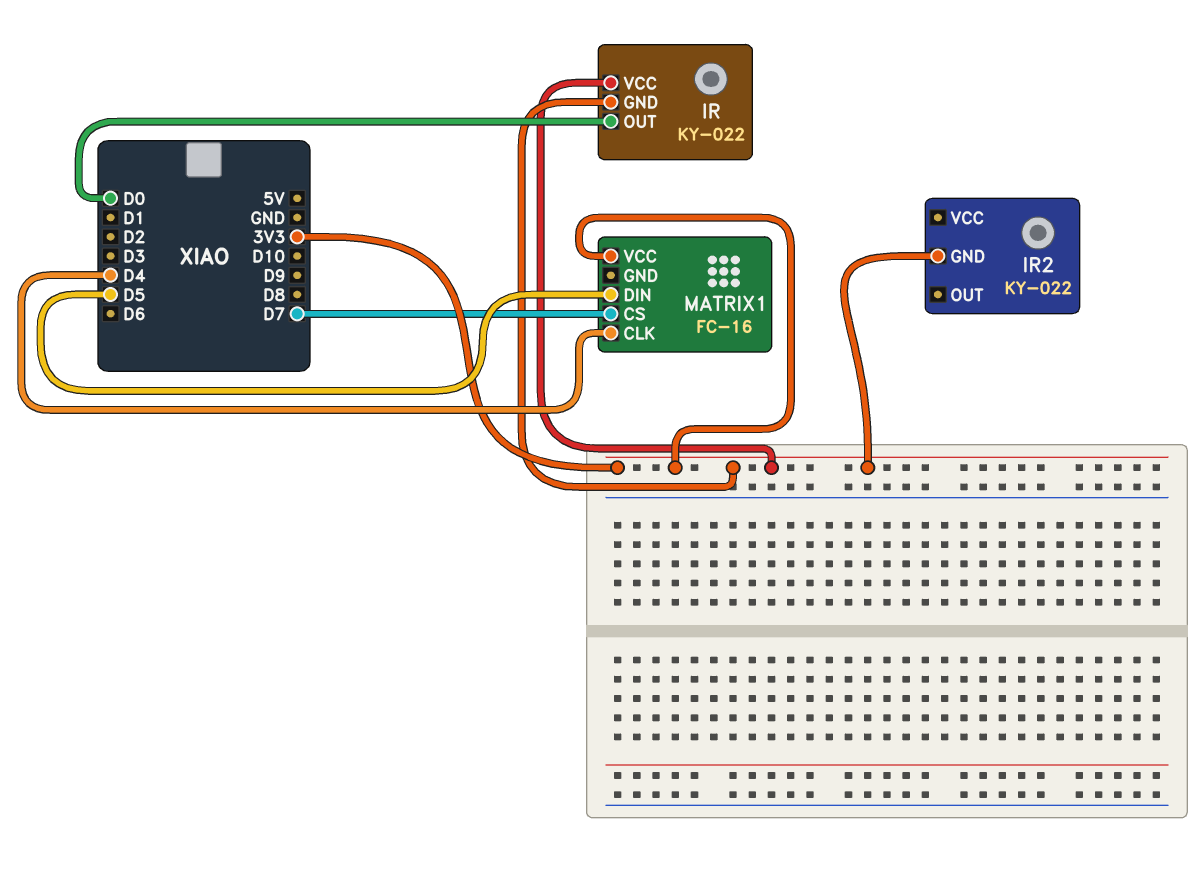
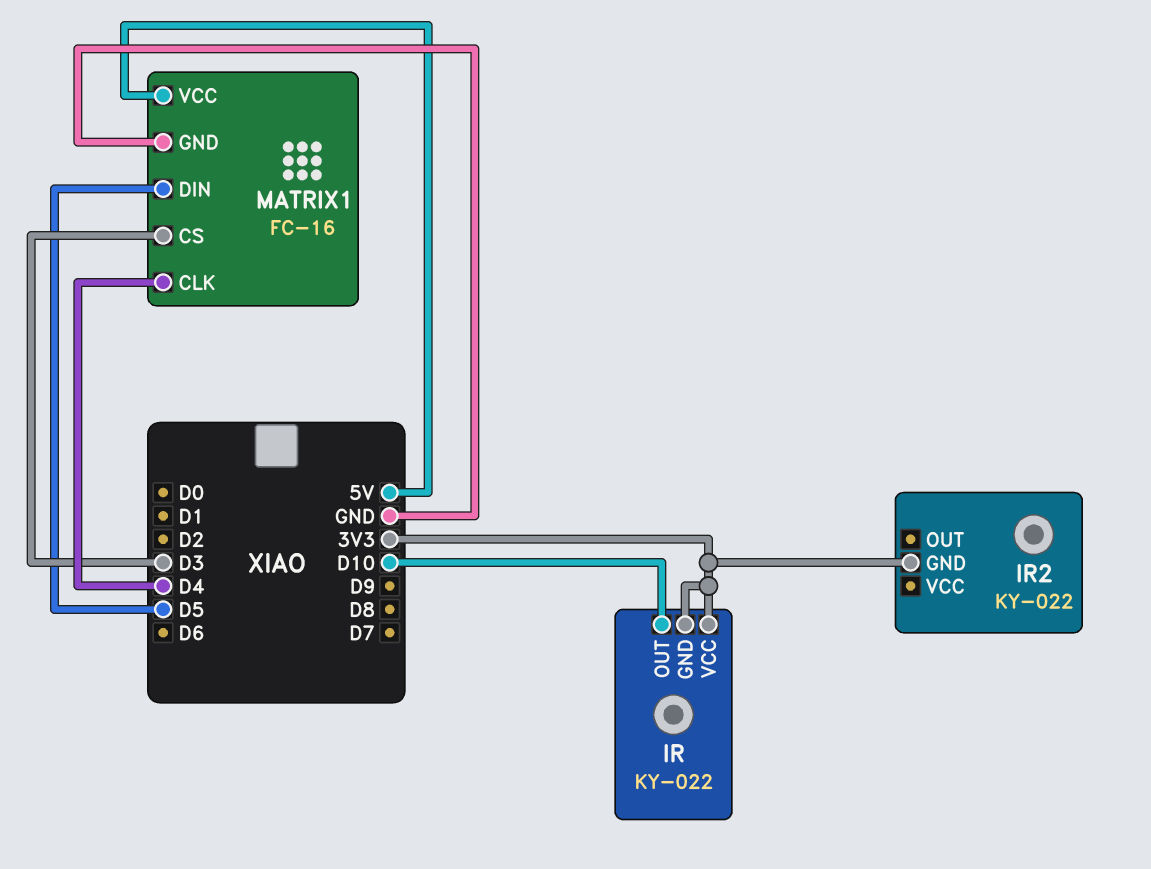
IR pin OUT: D0 -> D10
MATRIX1 pin CS: D7 -> D3
MATRIX1 pin GND: none -> GND
MATRIX1 pin VCC: 3V3 -> 5V

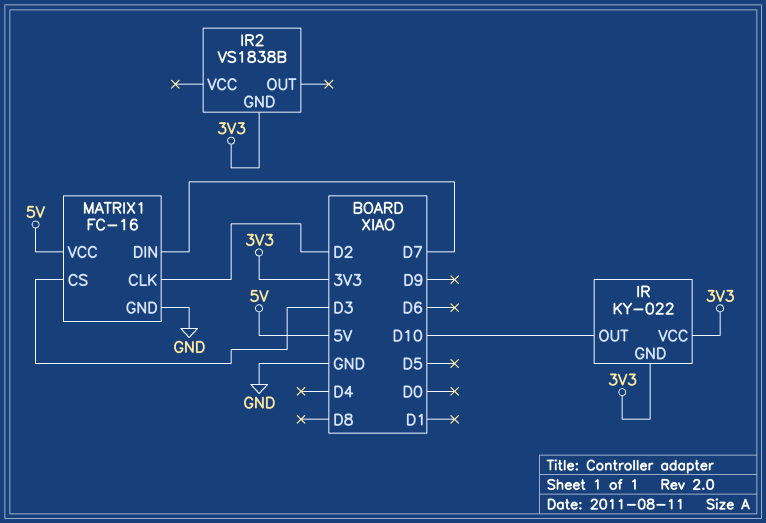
IR2: KY-022 -> VS1838B
MATRIX1 pin CLK: D4 -> D2
MATRIX1 pin DIN: D5 -> D7

